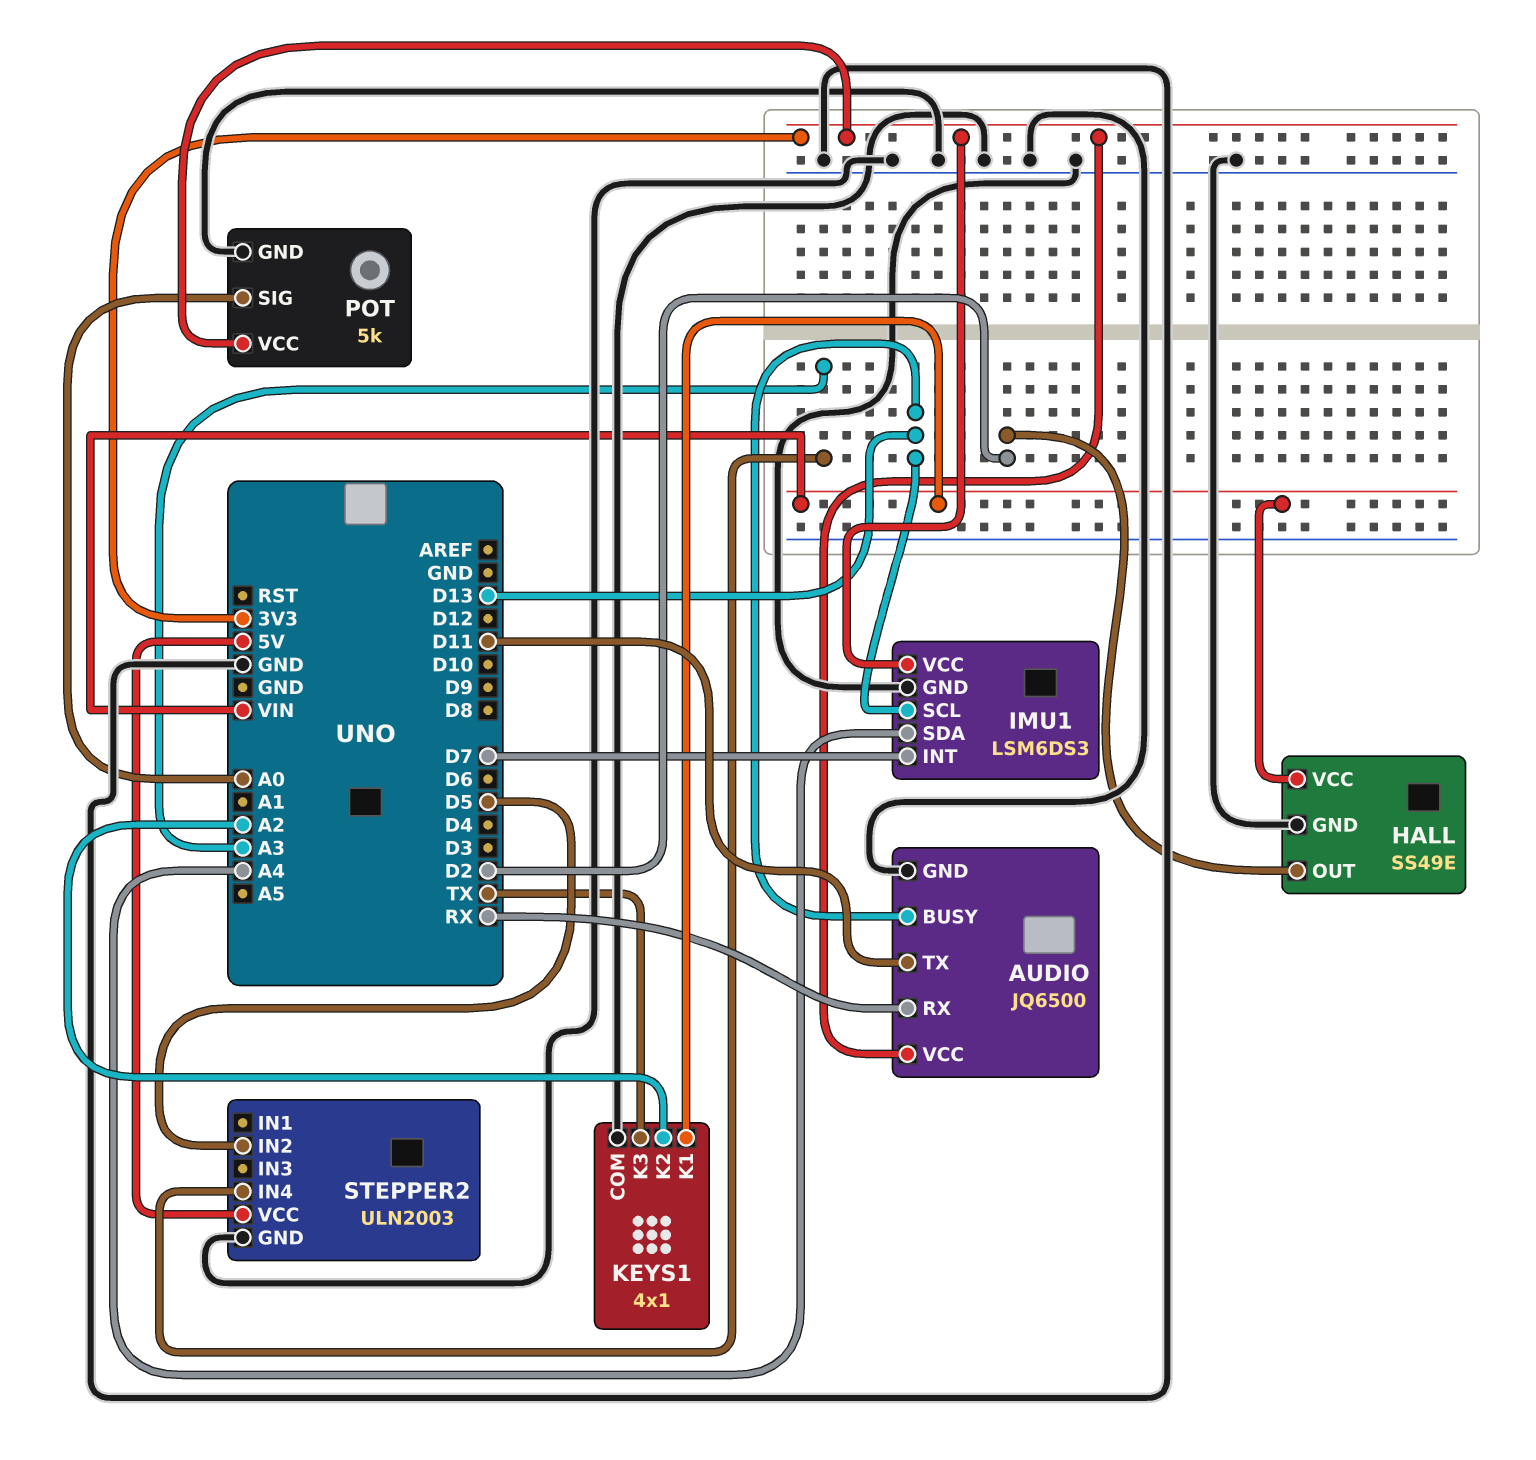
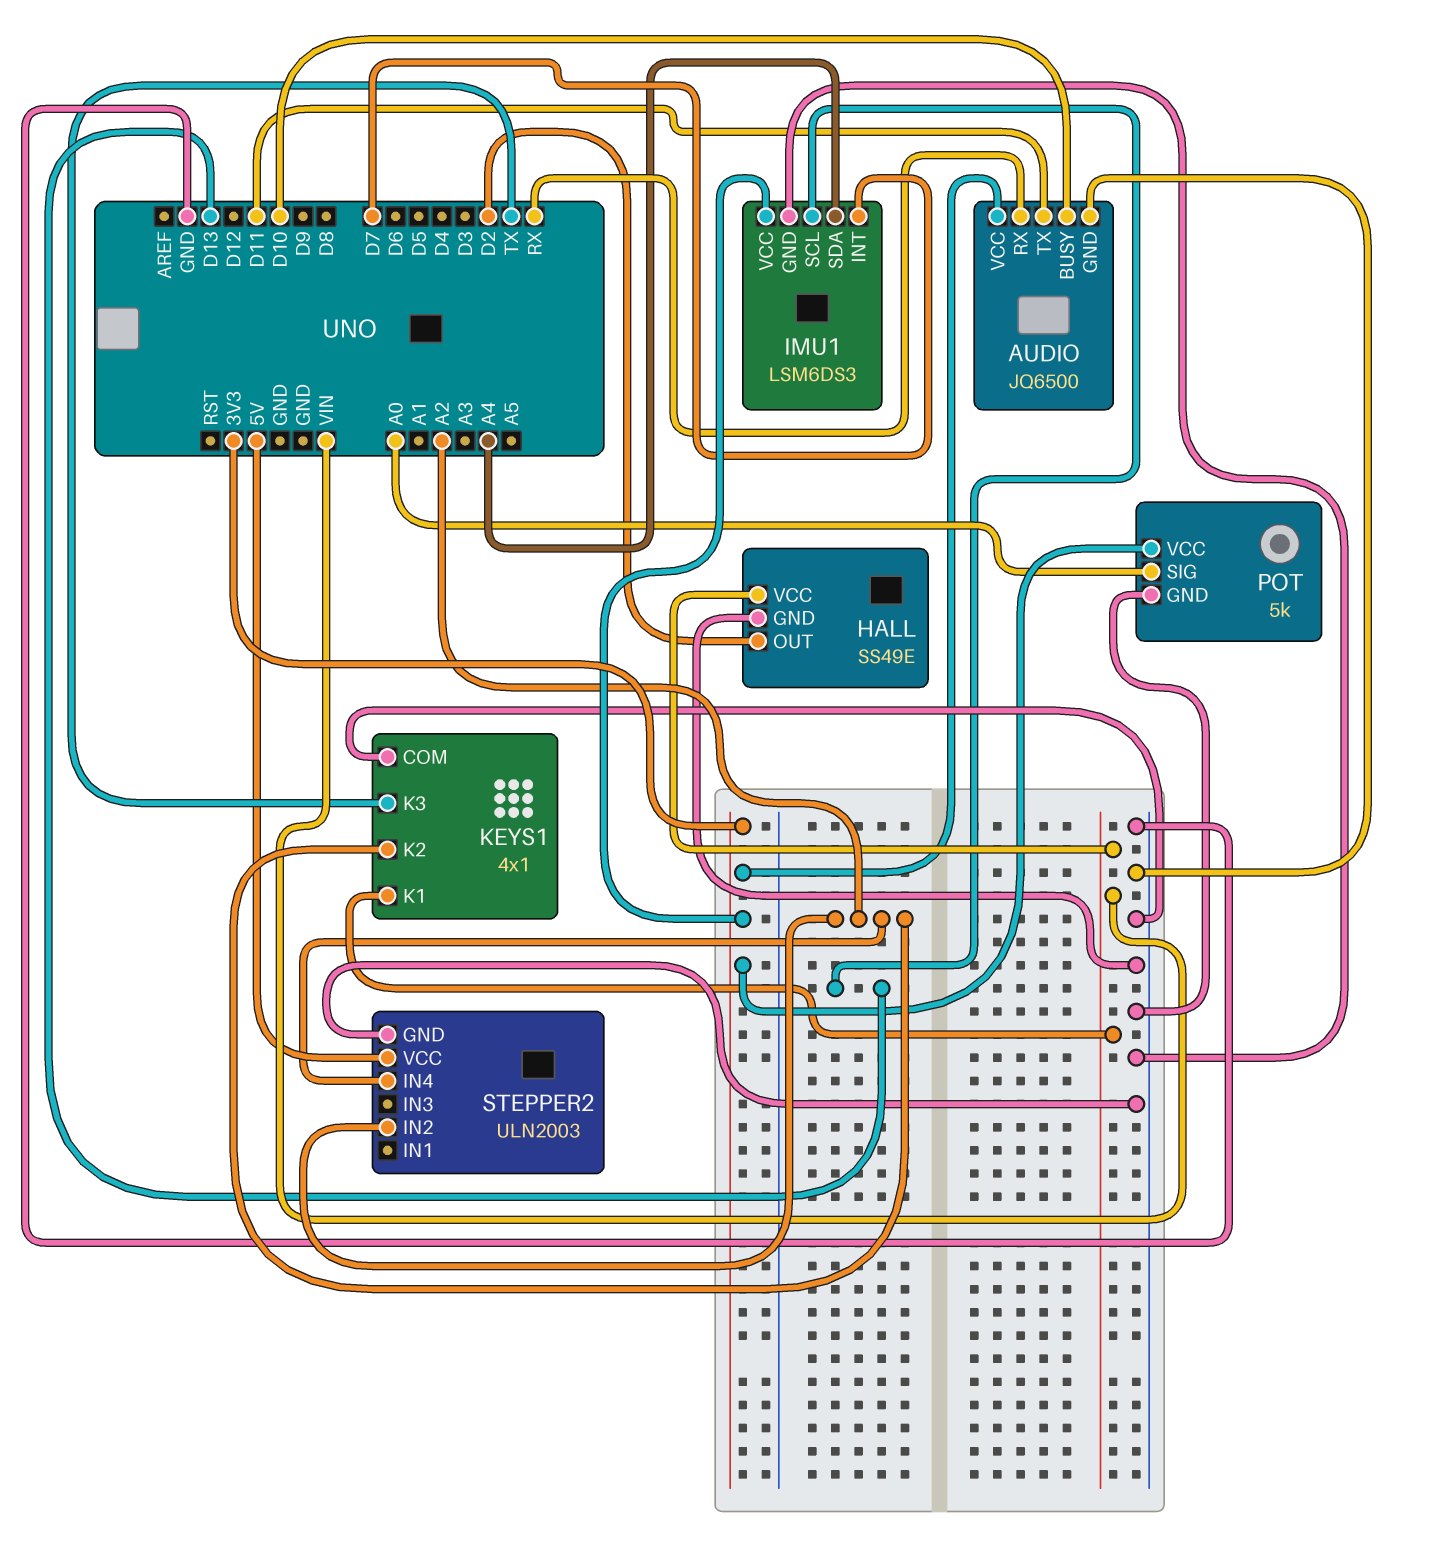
AUDIO pin BUSY: D13 -> D10
STEPPER2 pin IN2: D5 -> A2
STEPPER2 pin IN4: A3 -> A2

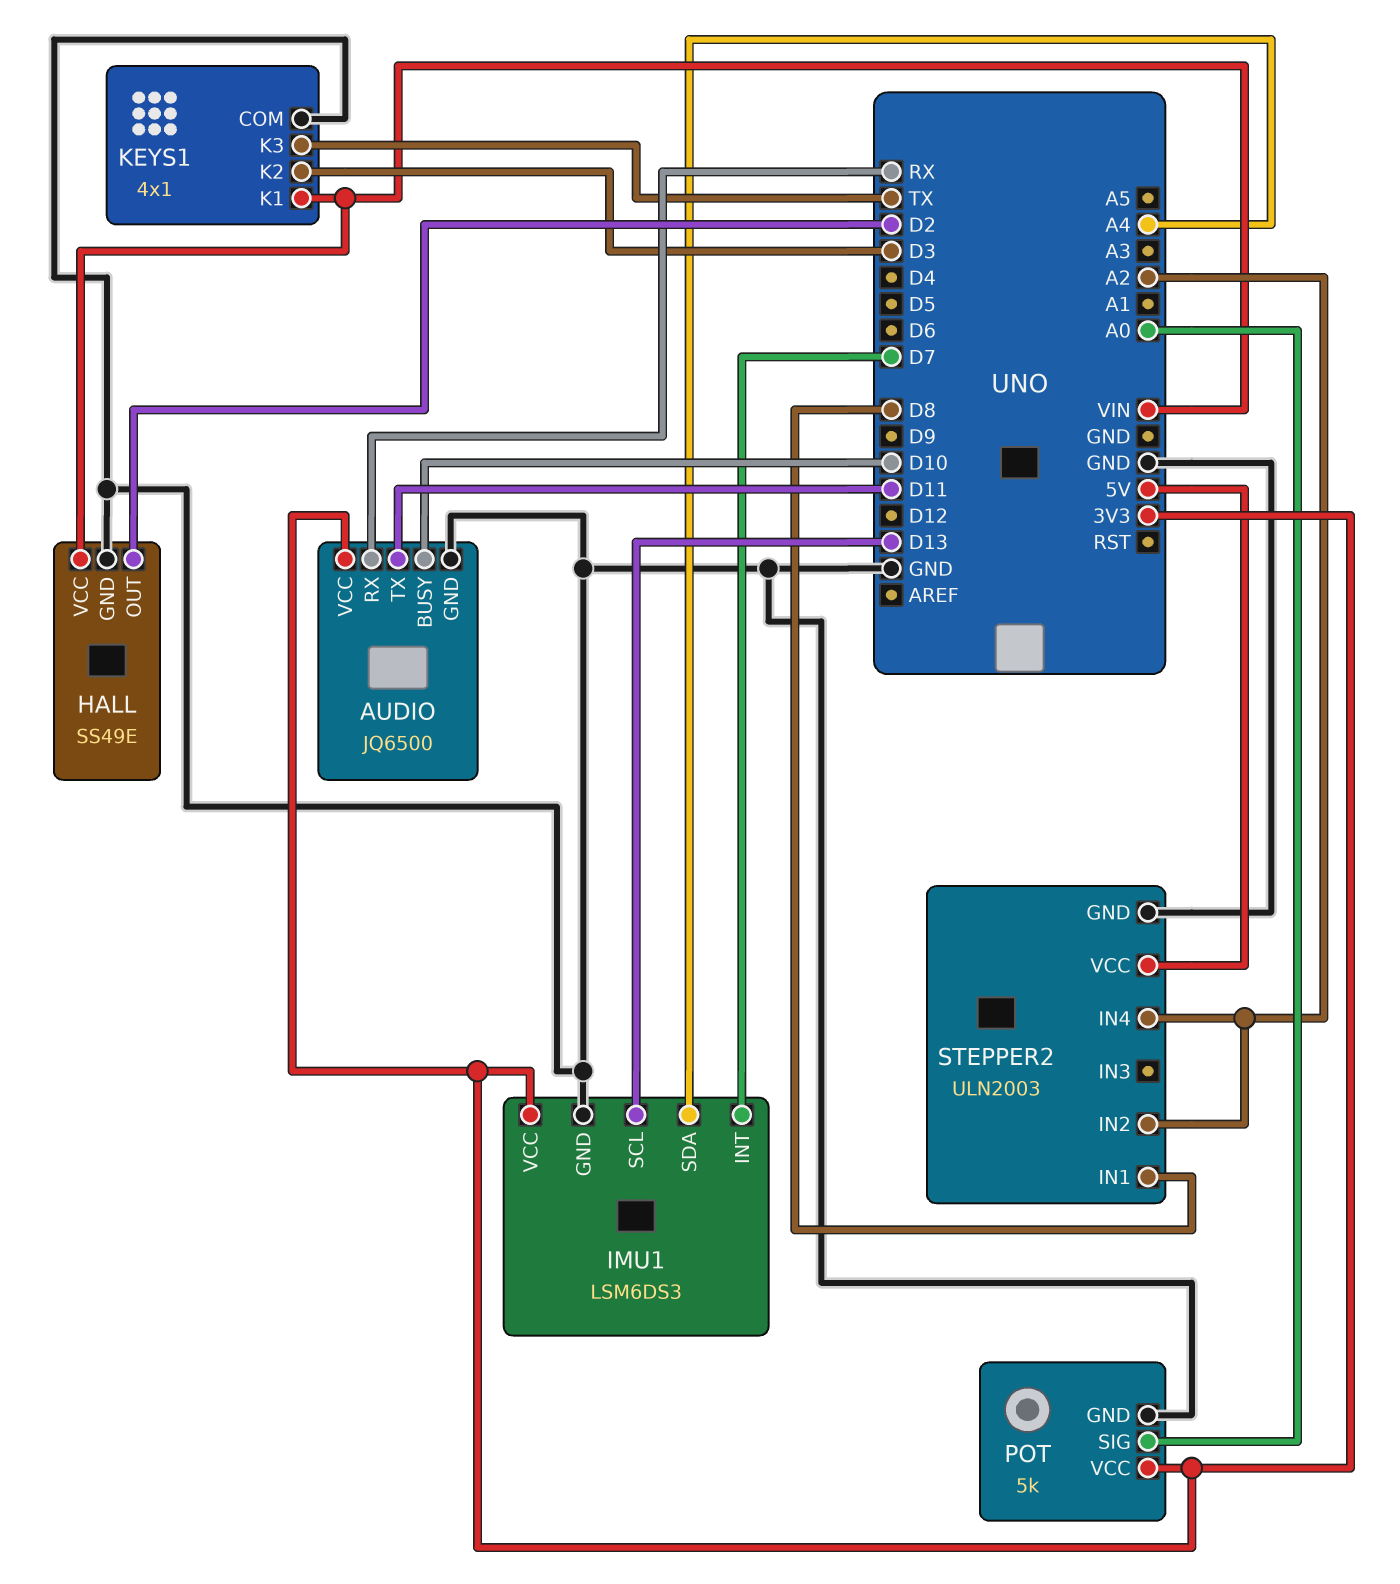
KEYS1 pin K2: A2 -> D3
STEPPER2 pin IN1: none -> D8

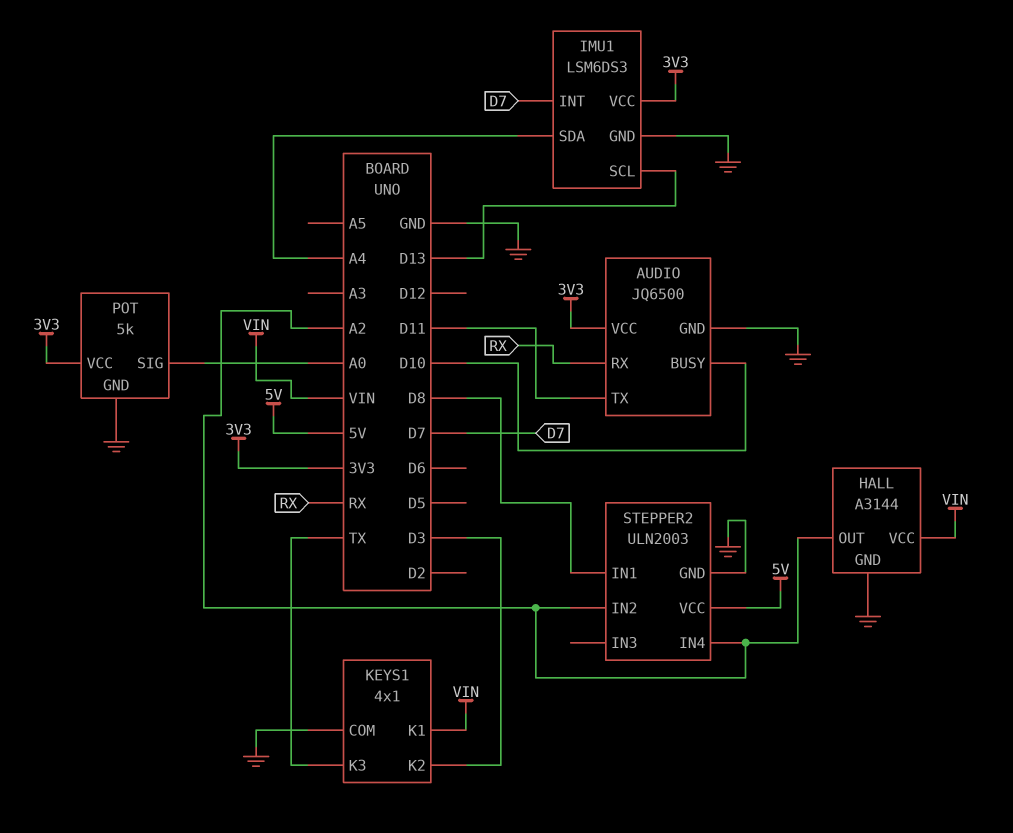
HALL: SS49E -> A3144
HALL pin OUT: D2 -> A2

